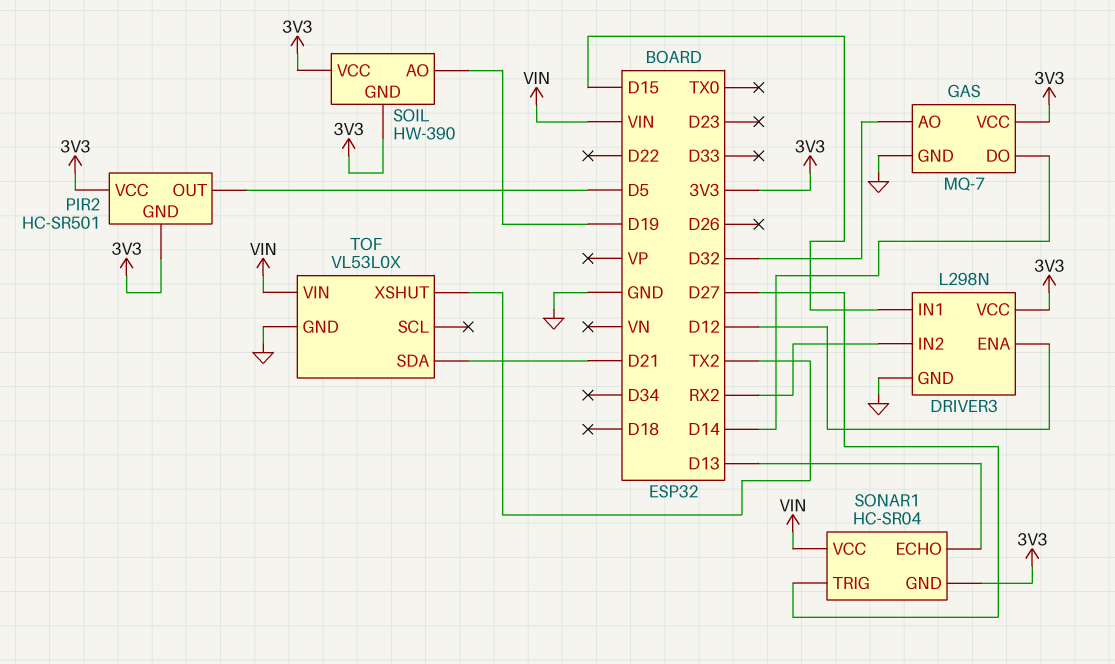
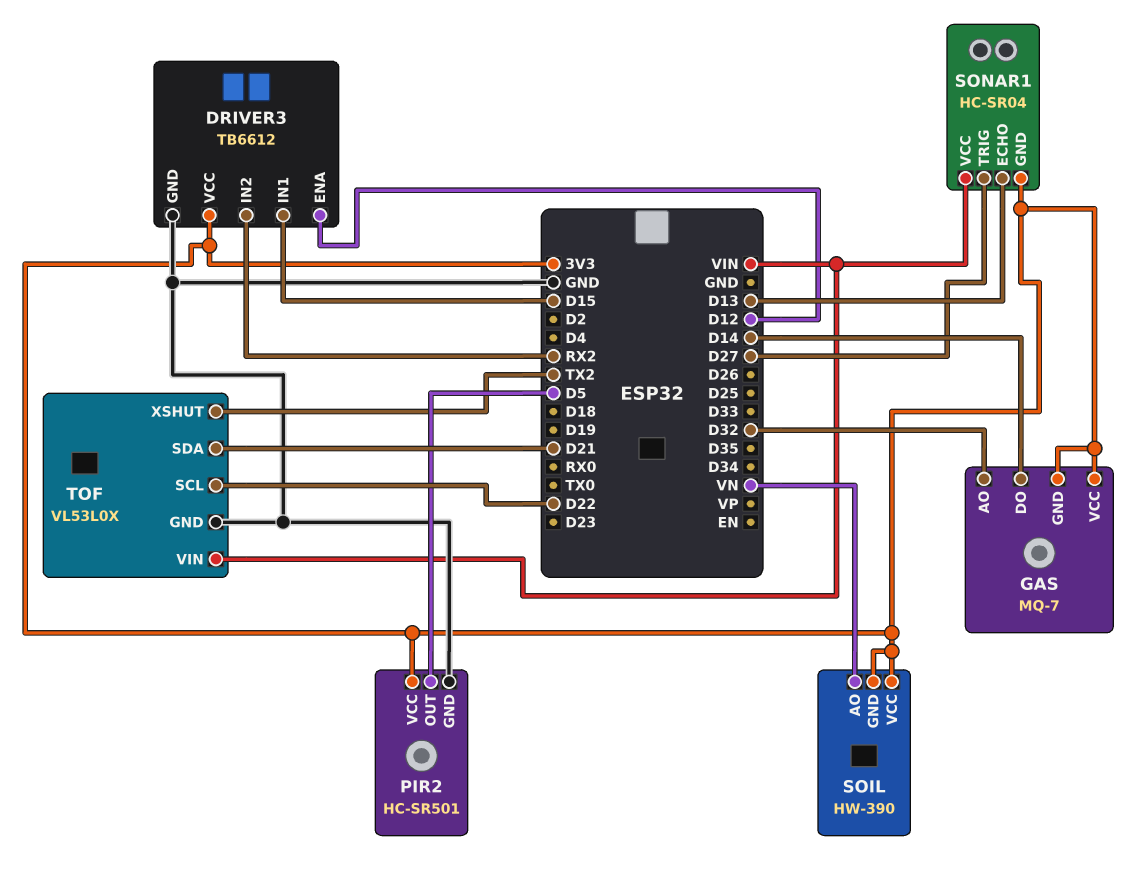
DRIVER3: L298N -> TB6612
GAS pin GND: GND -> 3V3
PIR2 pin GND: 3V3 -> GND
SOIL pin AO: D19 -> VN
TOF pin SCL: none -> D22

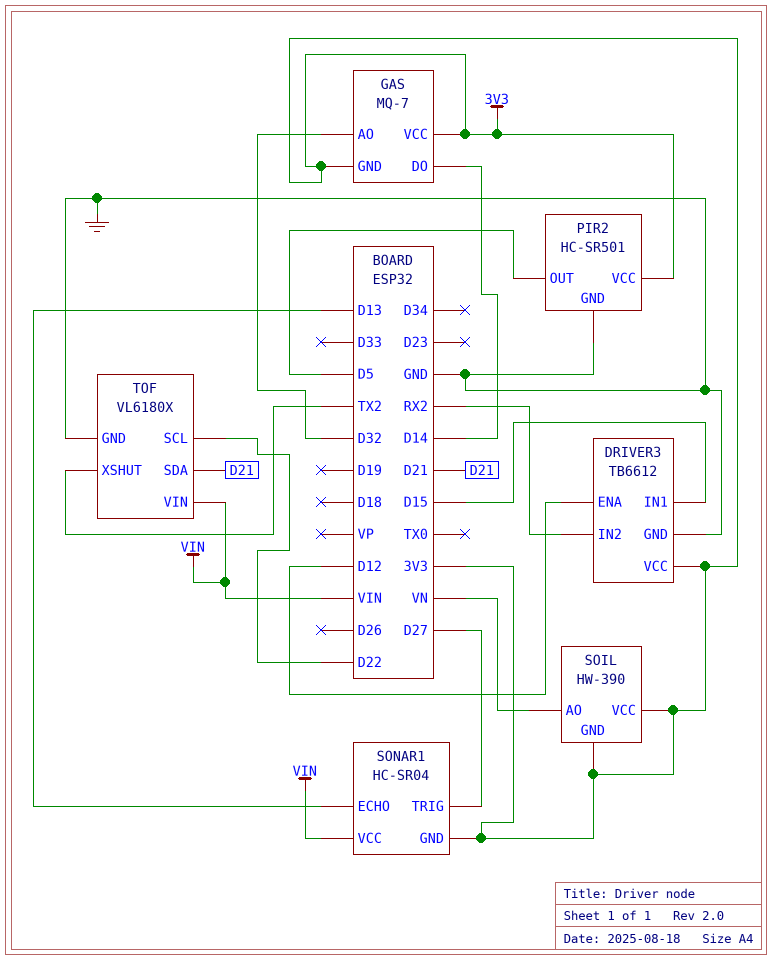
TOF: VL53L0X -> VL6180X

